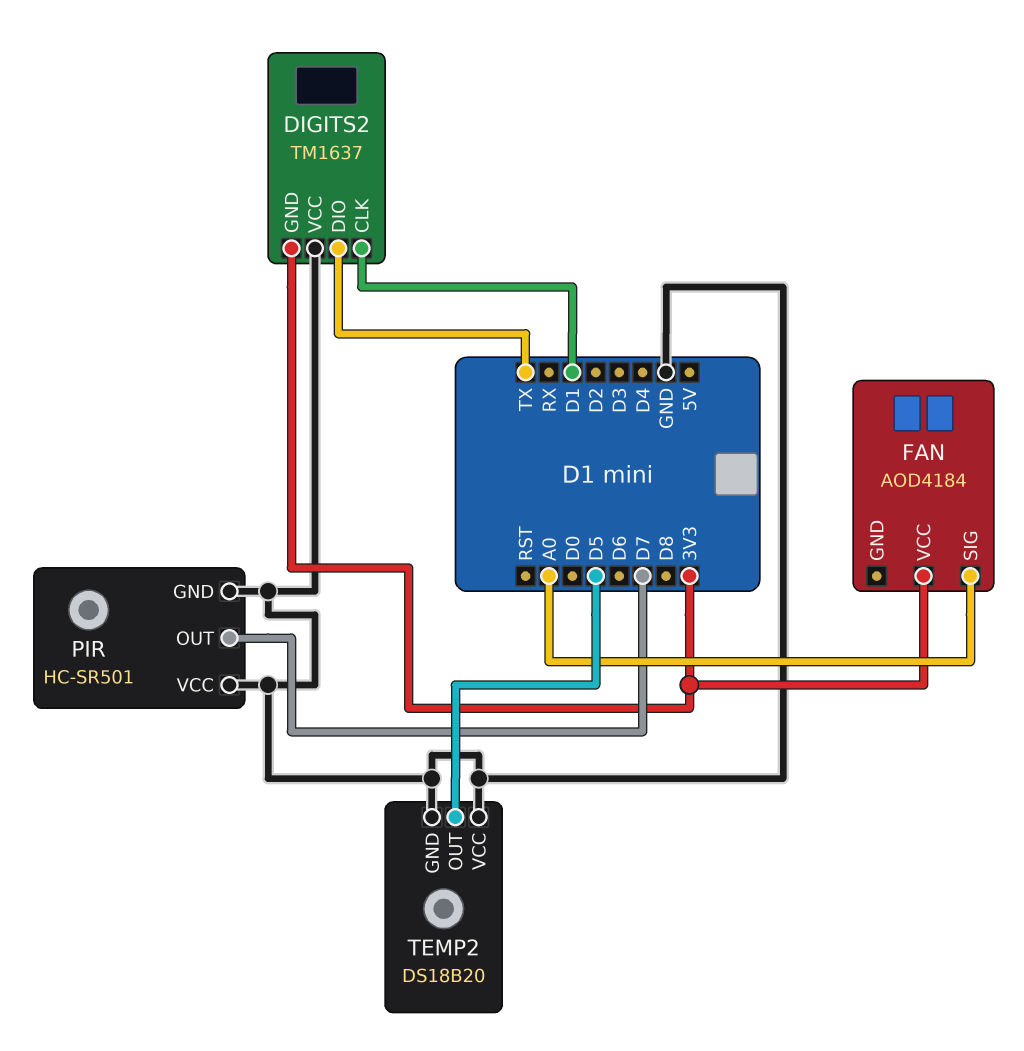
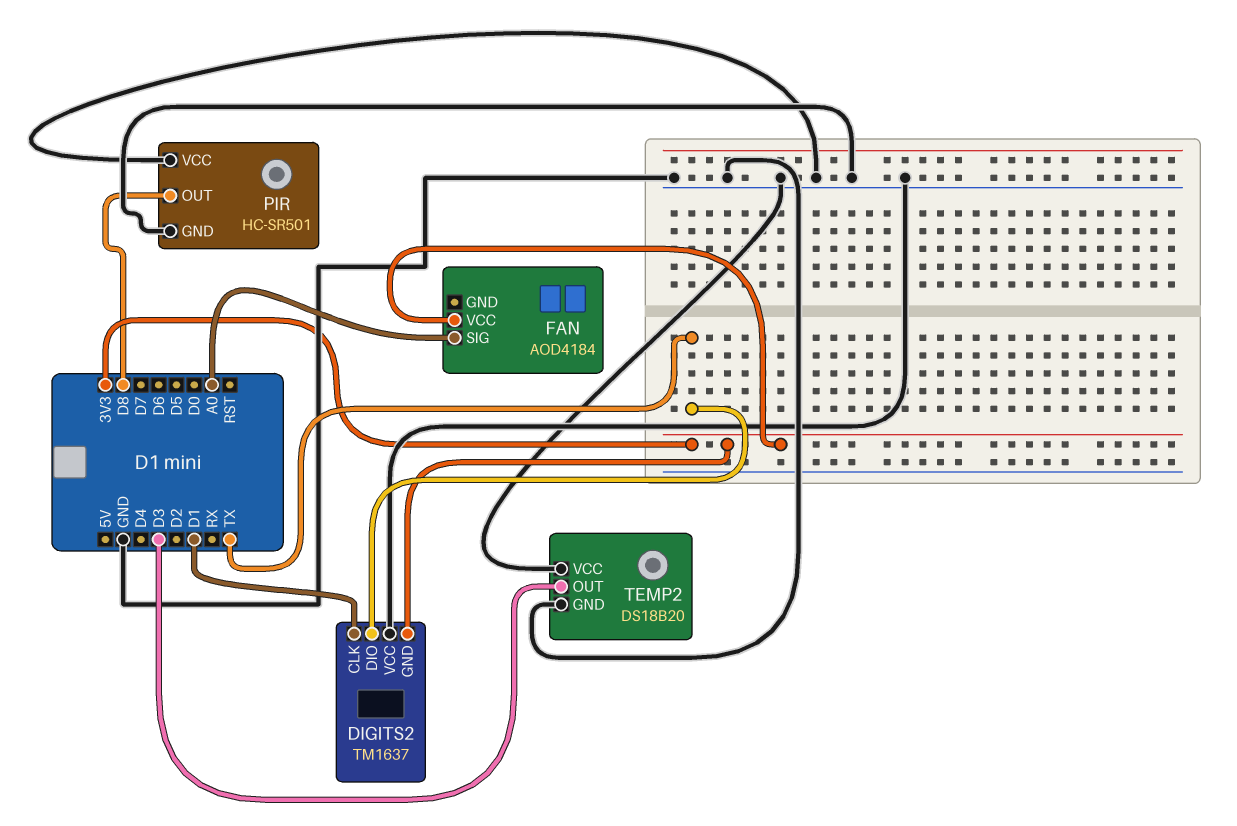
PIR pin OUT: D7 -> D8
TEMP2 pin OUT: D5 -> D3

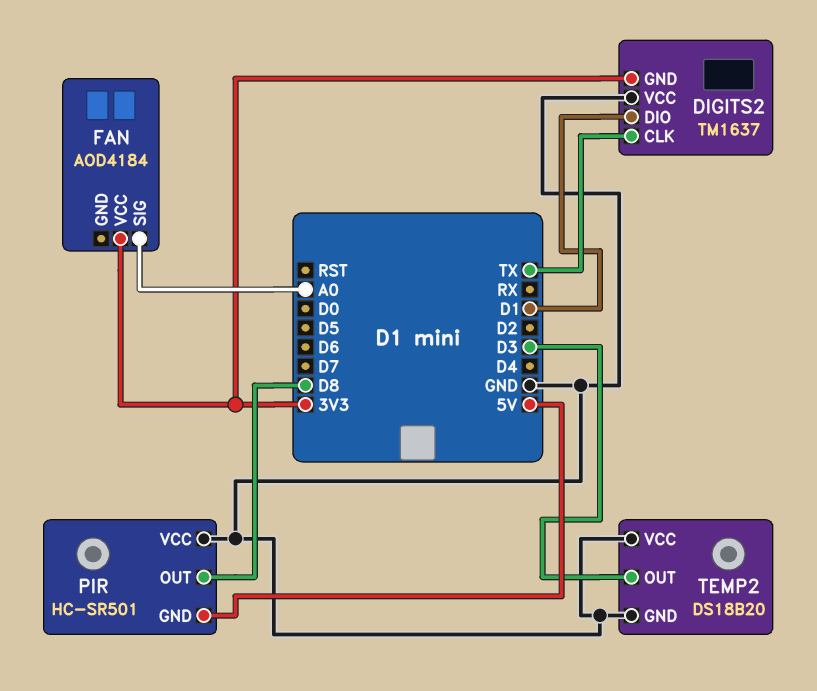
DIGITS2 pin CLK: D1 -> TX
DIGITS2 pin DIO: TX -> D1
PIR pin GND: GND -> 5V

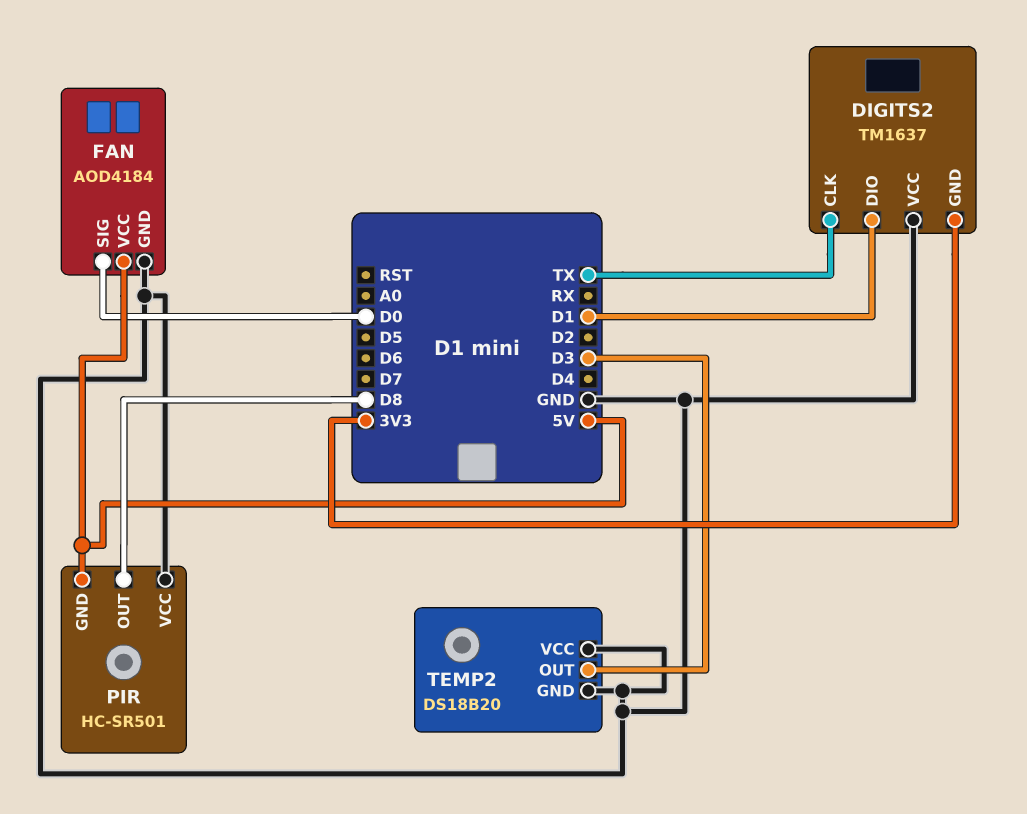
FAN pin GND: none -> GND
FAN pin SIG: A0 -> D0
FAN pin VCC: 3V3 -> 5V

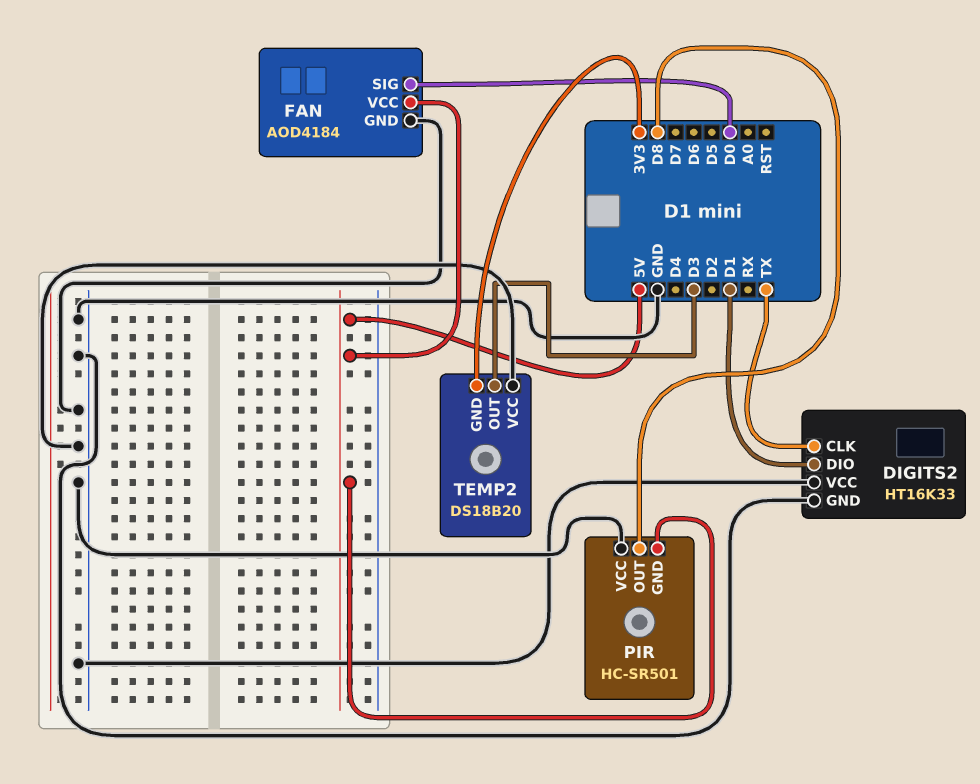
DIGITS2: TM1637 -> HT16K33
DIGITS2 pin GND: 3V3 -> GND
TEMP2 pin GND: GND -> 3V3

